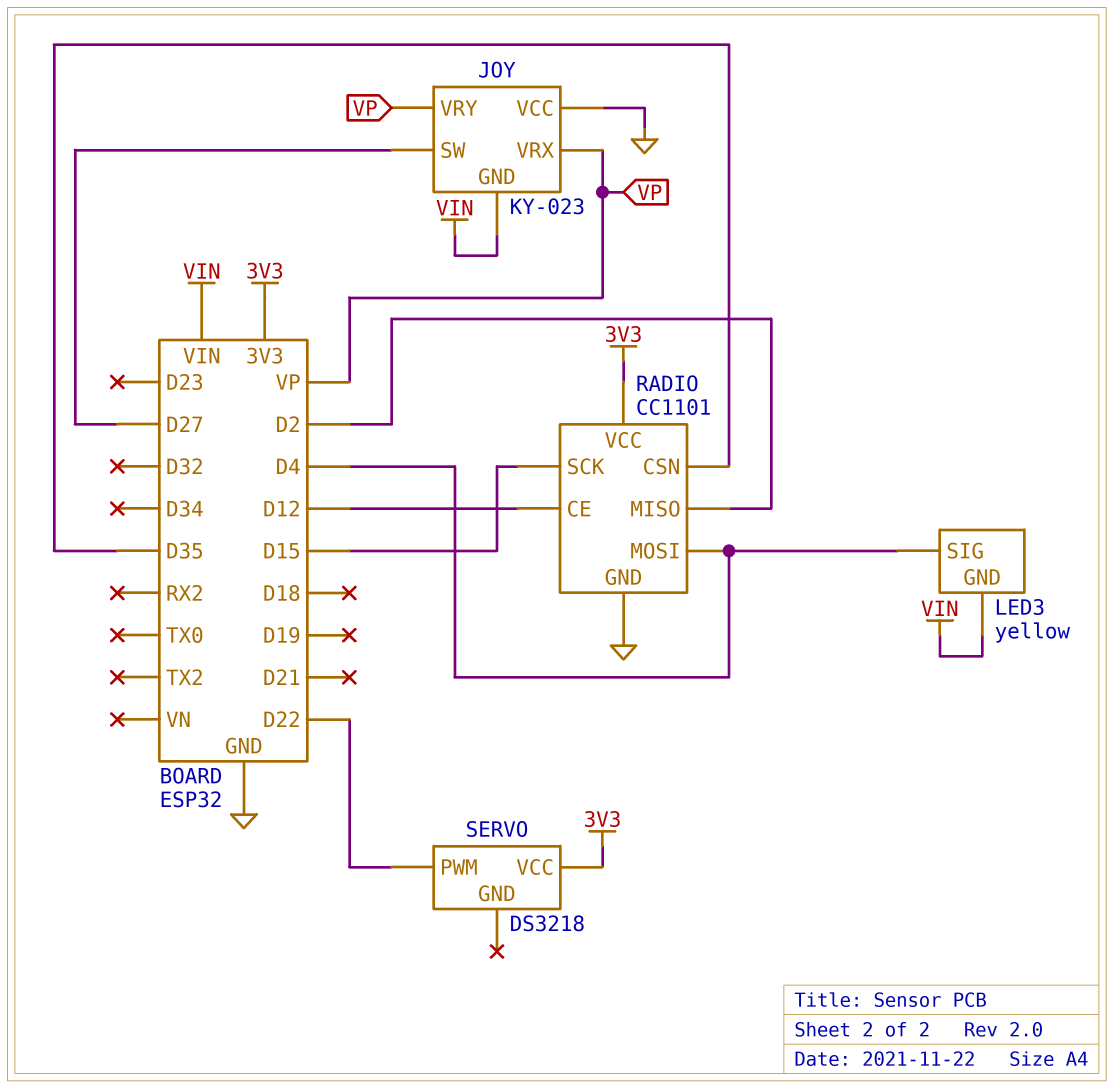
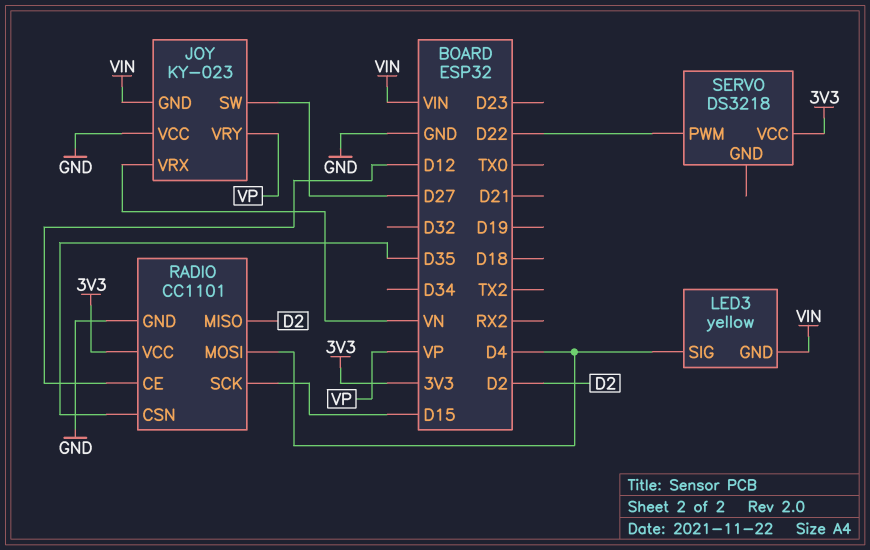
JOY pin VRX: VP -> VN

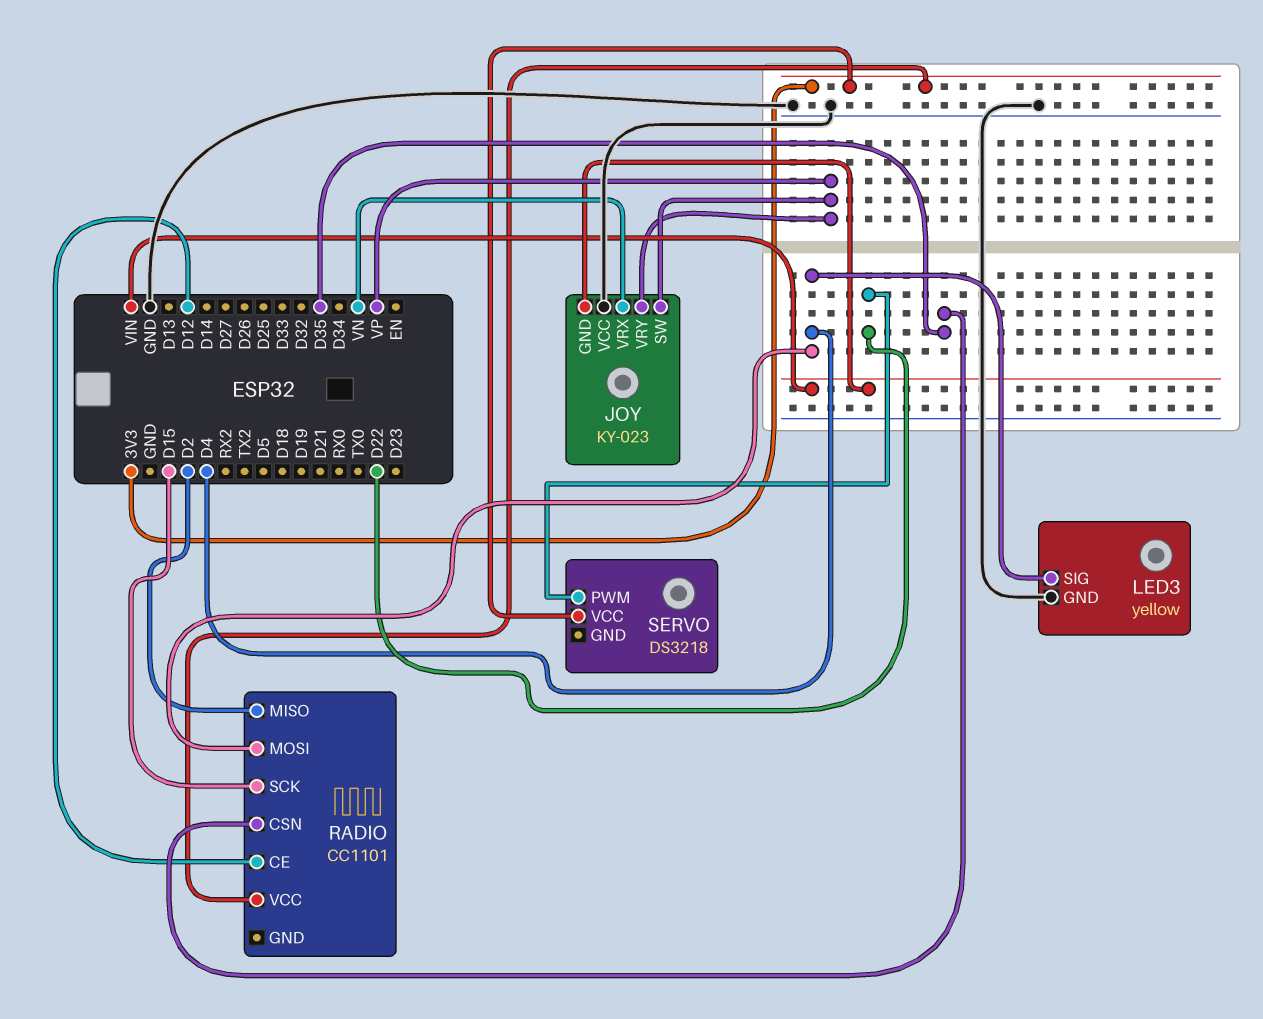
JOY pin SW: D27 -> VP
LED3 pin GND: VIN -> GND
RADIO pin GND: GND -> none

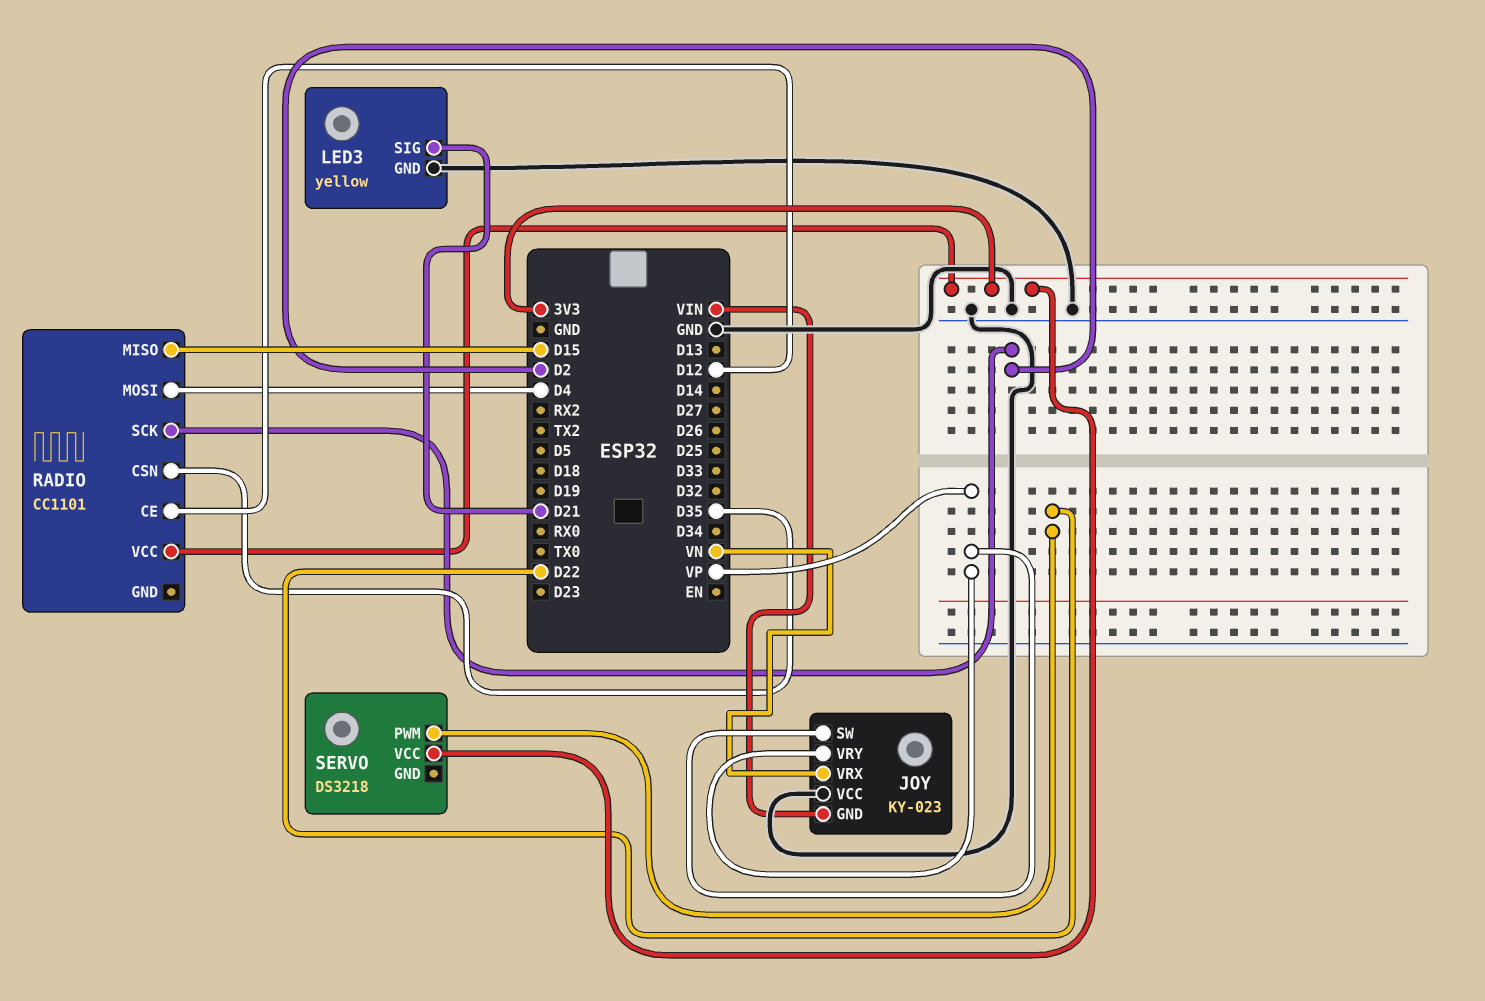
LED3 pin SIG: D4 -> D21
RADIO pin MISO: D2 -> D15
RADIO pin SCK: D15 -> D2

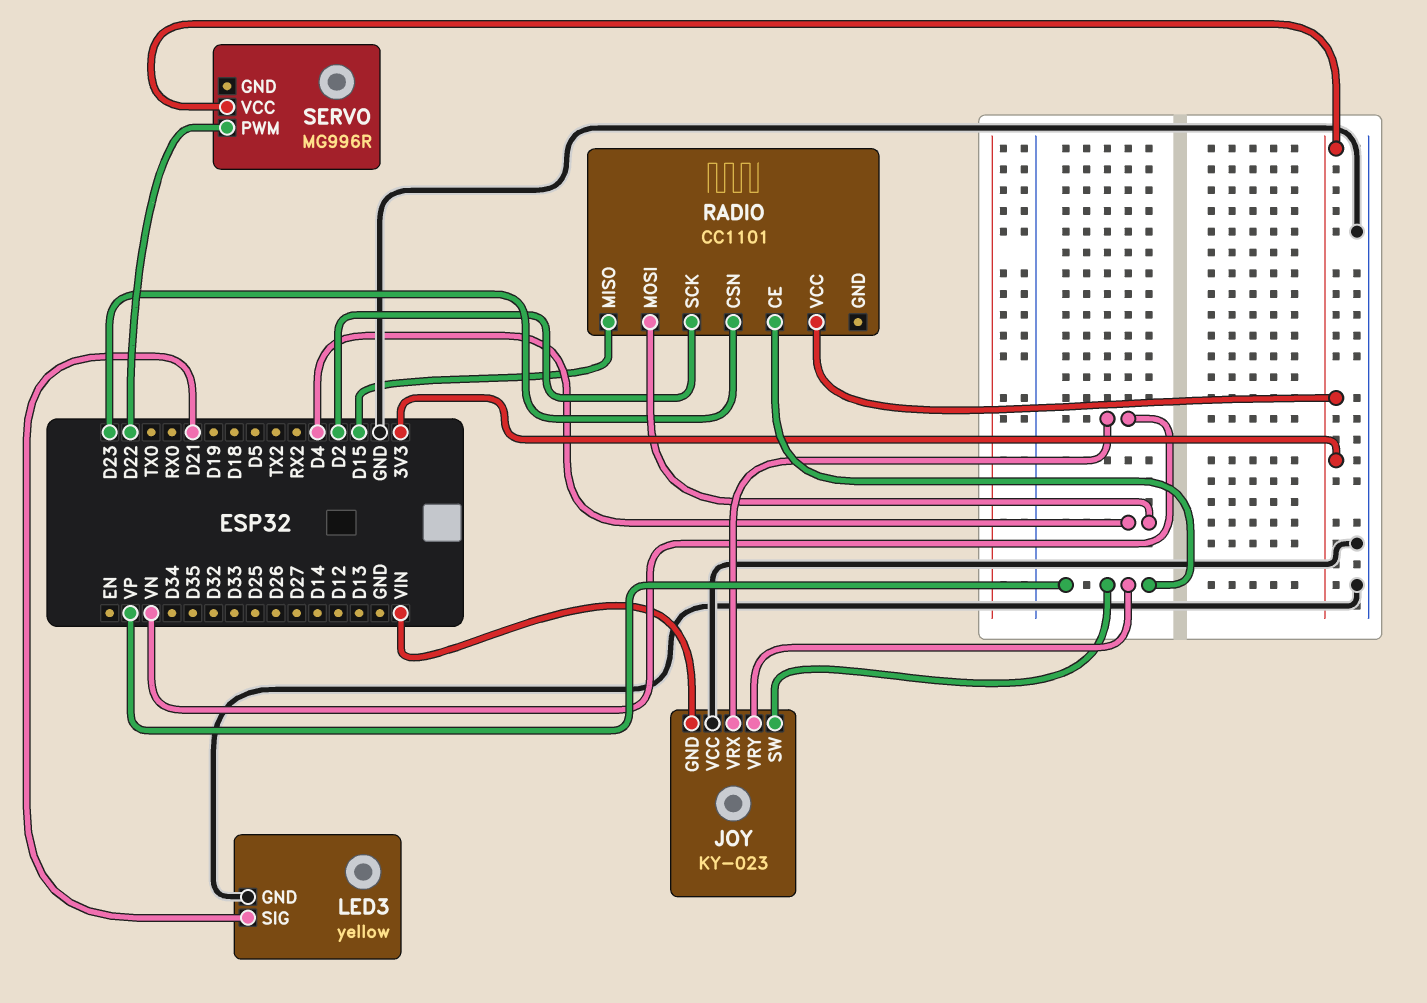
RADIO pin CE: D12 -> VP
RADIO pin CSN: D35 -> D23
SERVO: DS3218 -> MG996R

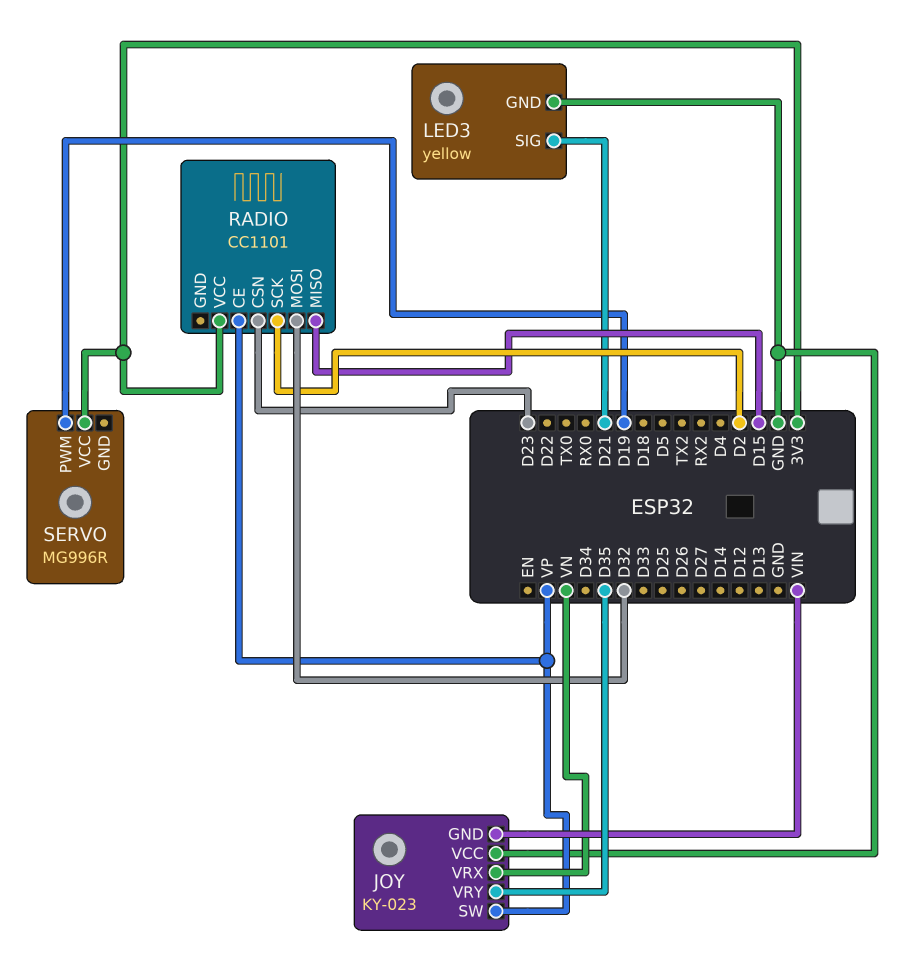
JOY pin VRY: VP -> D35
RADIO pin MOSI: D4 -> D32
SERVO pin PWM: D22 -> D19

